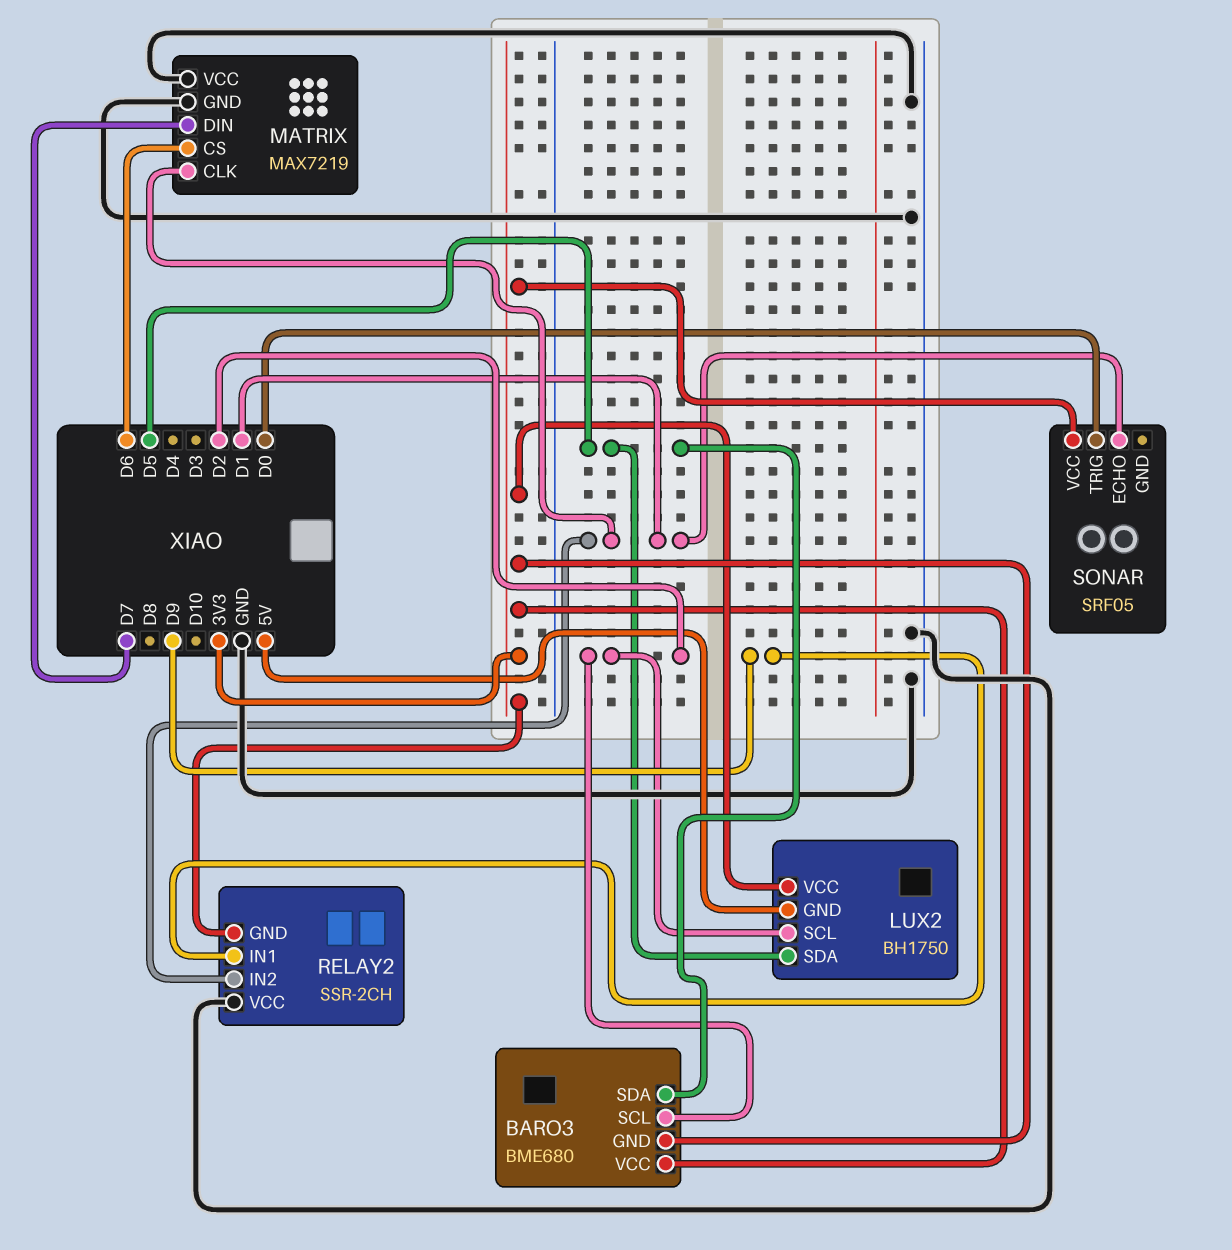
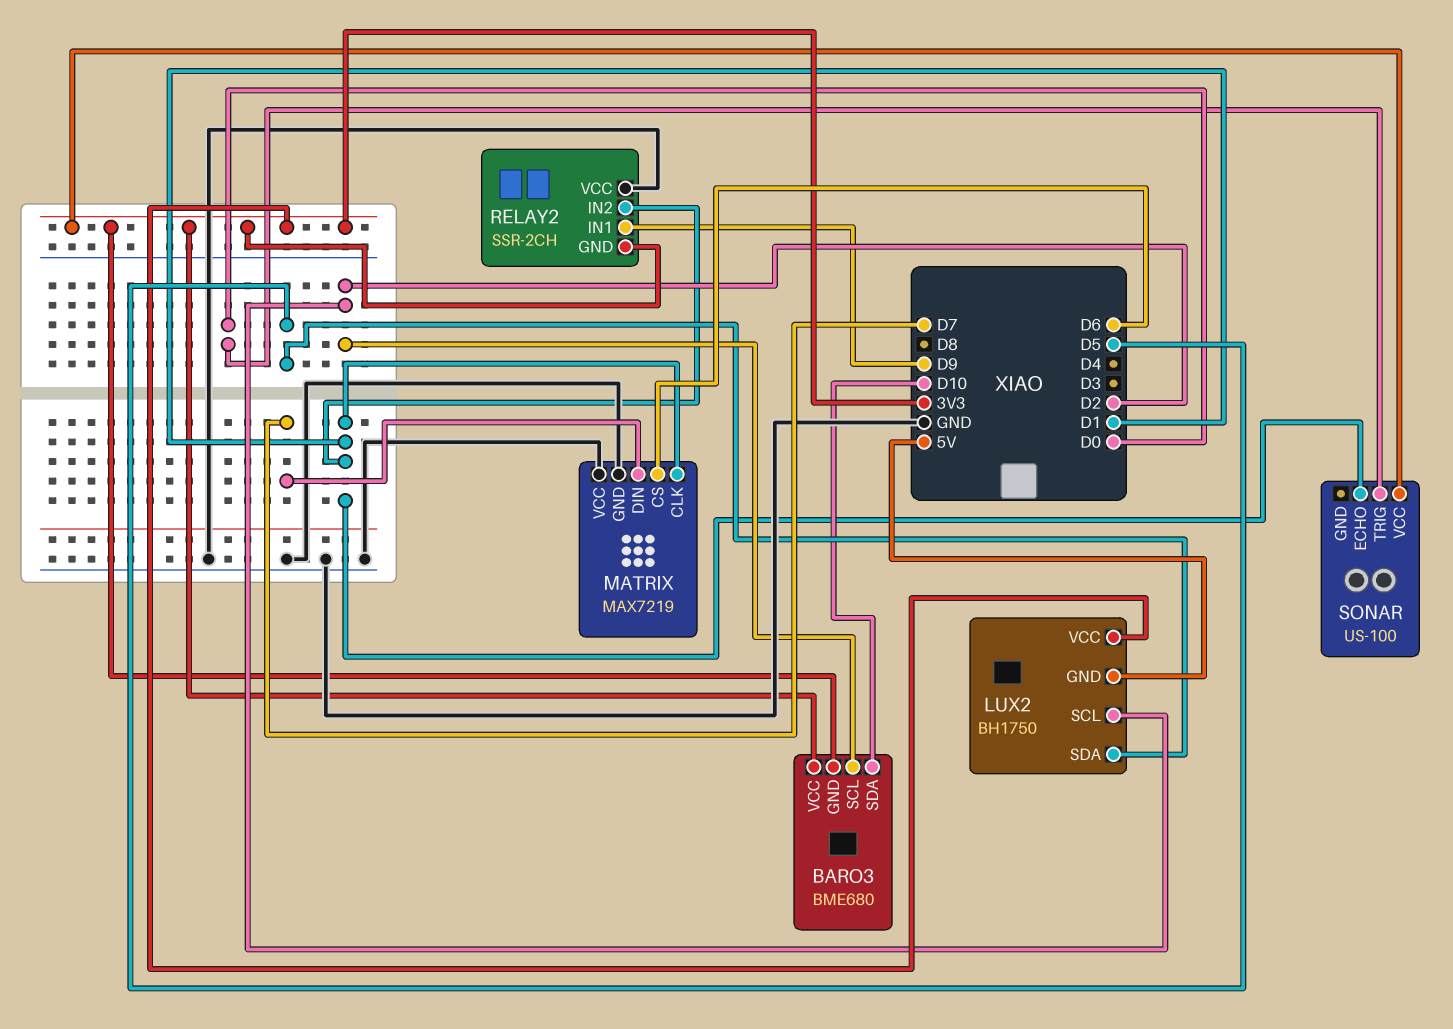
BARO3 pin SDA: D5 -> D10
SONAR: SRF05 -> US-100

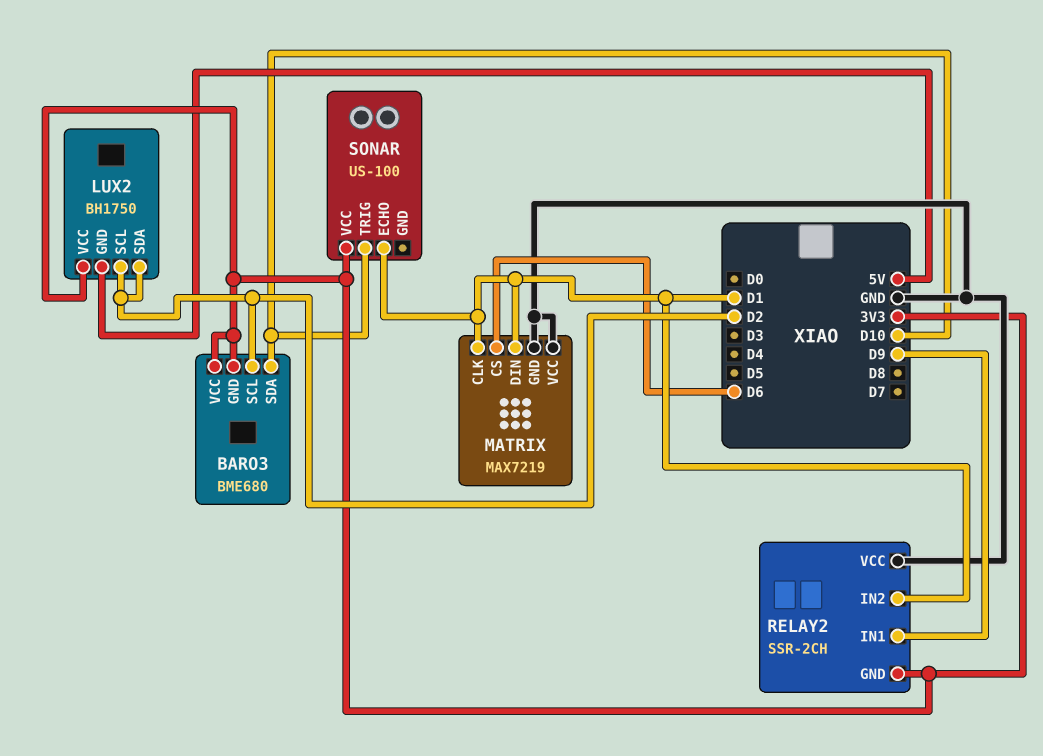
LUX2 pin SDA: D5 -> D2
MATRIX pin DIN: D7 -> D1
SONAR pin TRIG: D0 -> D10

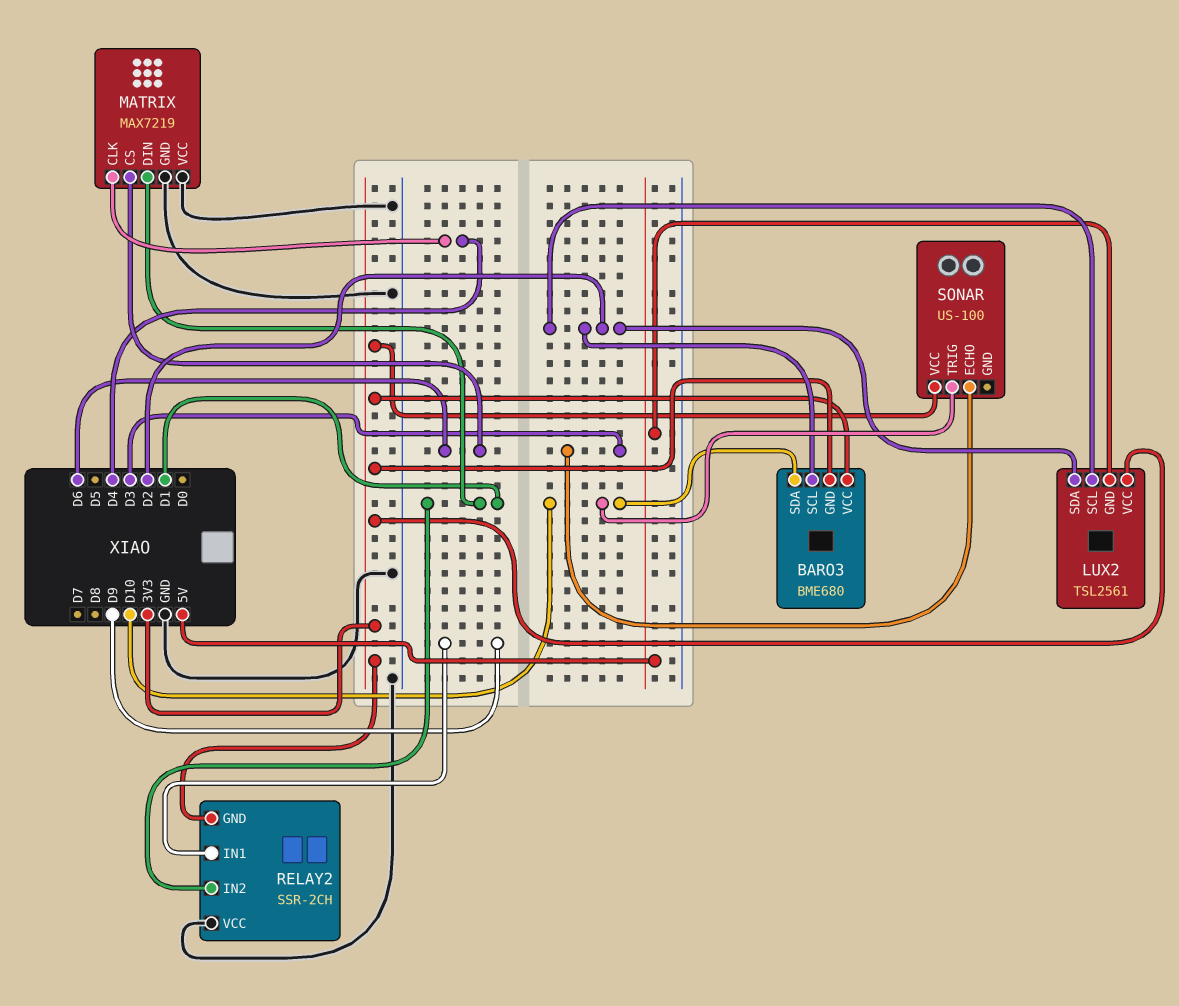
LUX2: BH1750 -> TSL2561
MATRIX pin CLK: D1 -> D4
SONAR pin ECHO: D1 -> D3

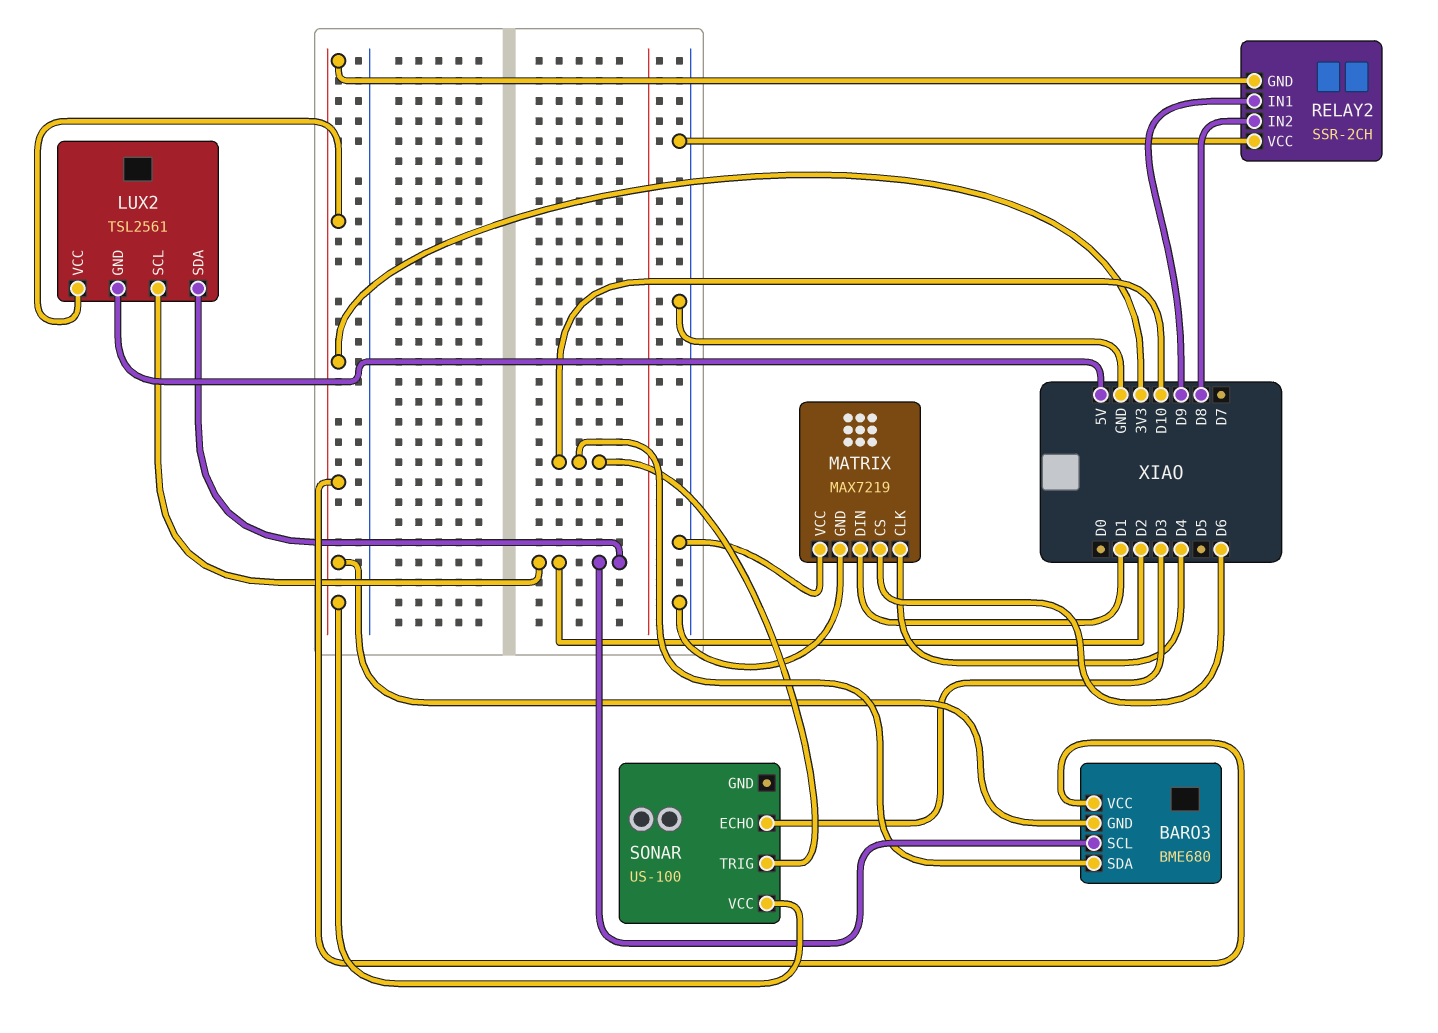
RELAY2 pin IN2: D1 -> D8

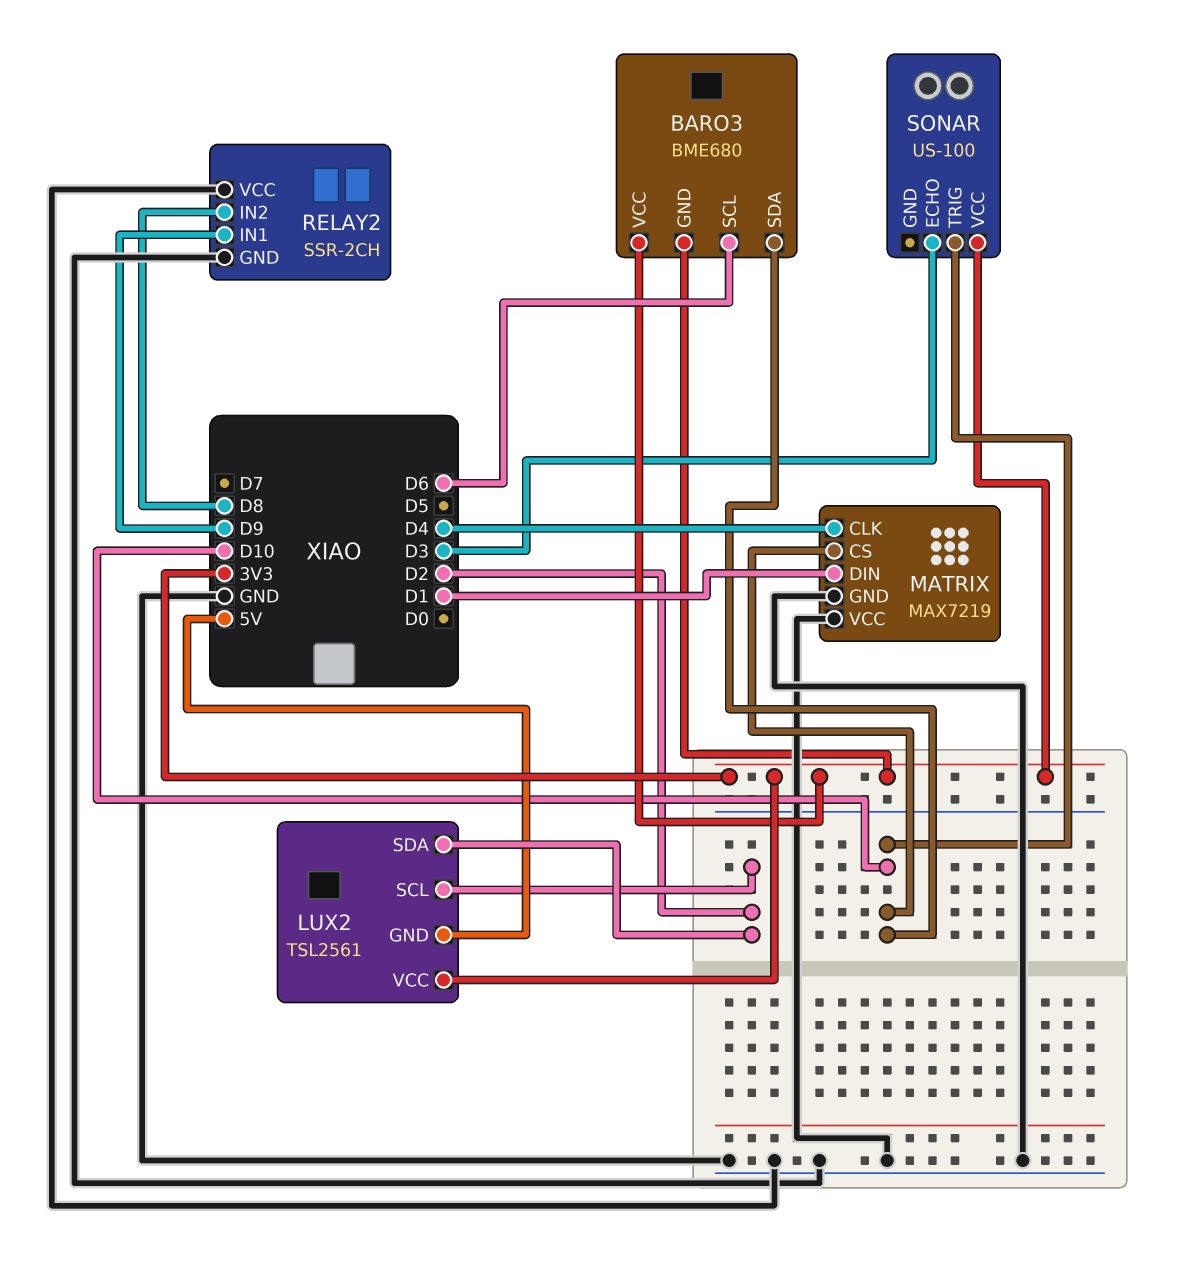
BARO3 pin SCL: D2 -> D6
MATRIX pin CS: D6 -> D10
RELAY2 pin GND: 3V3 -> GND

